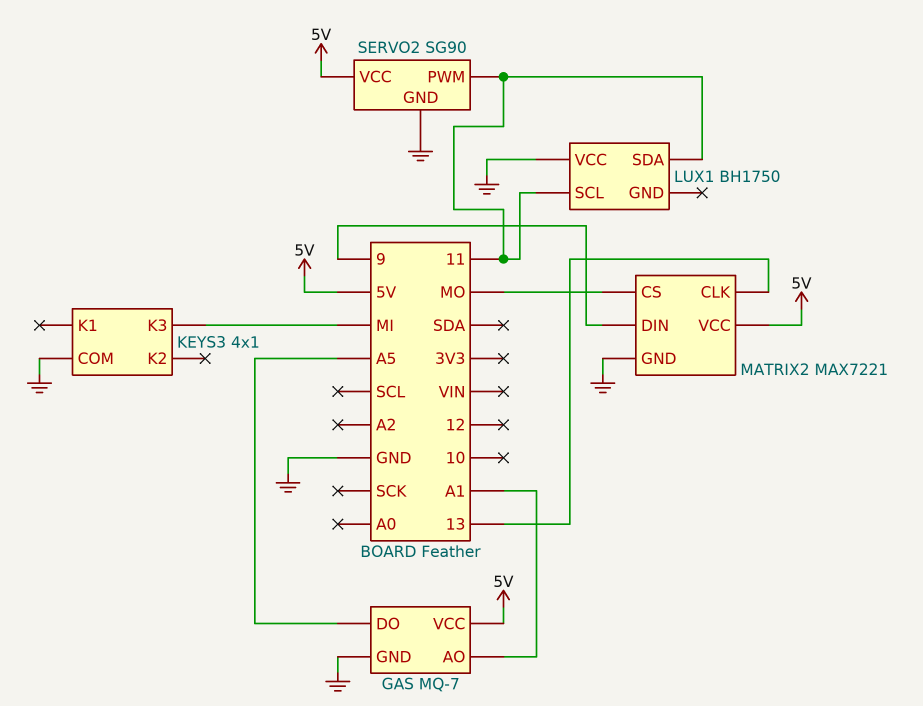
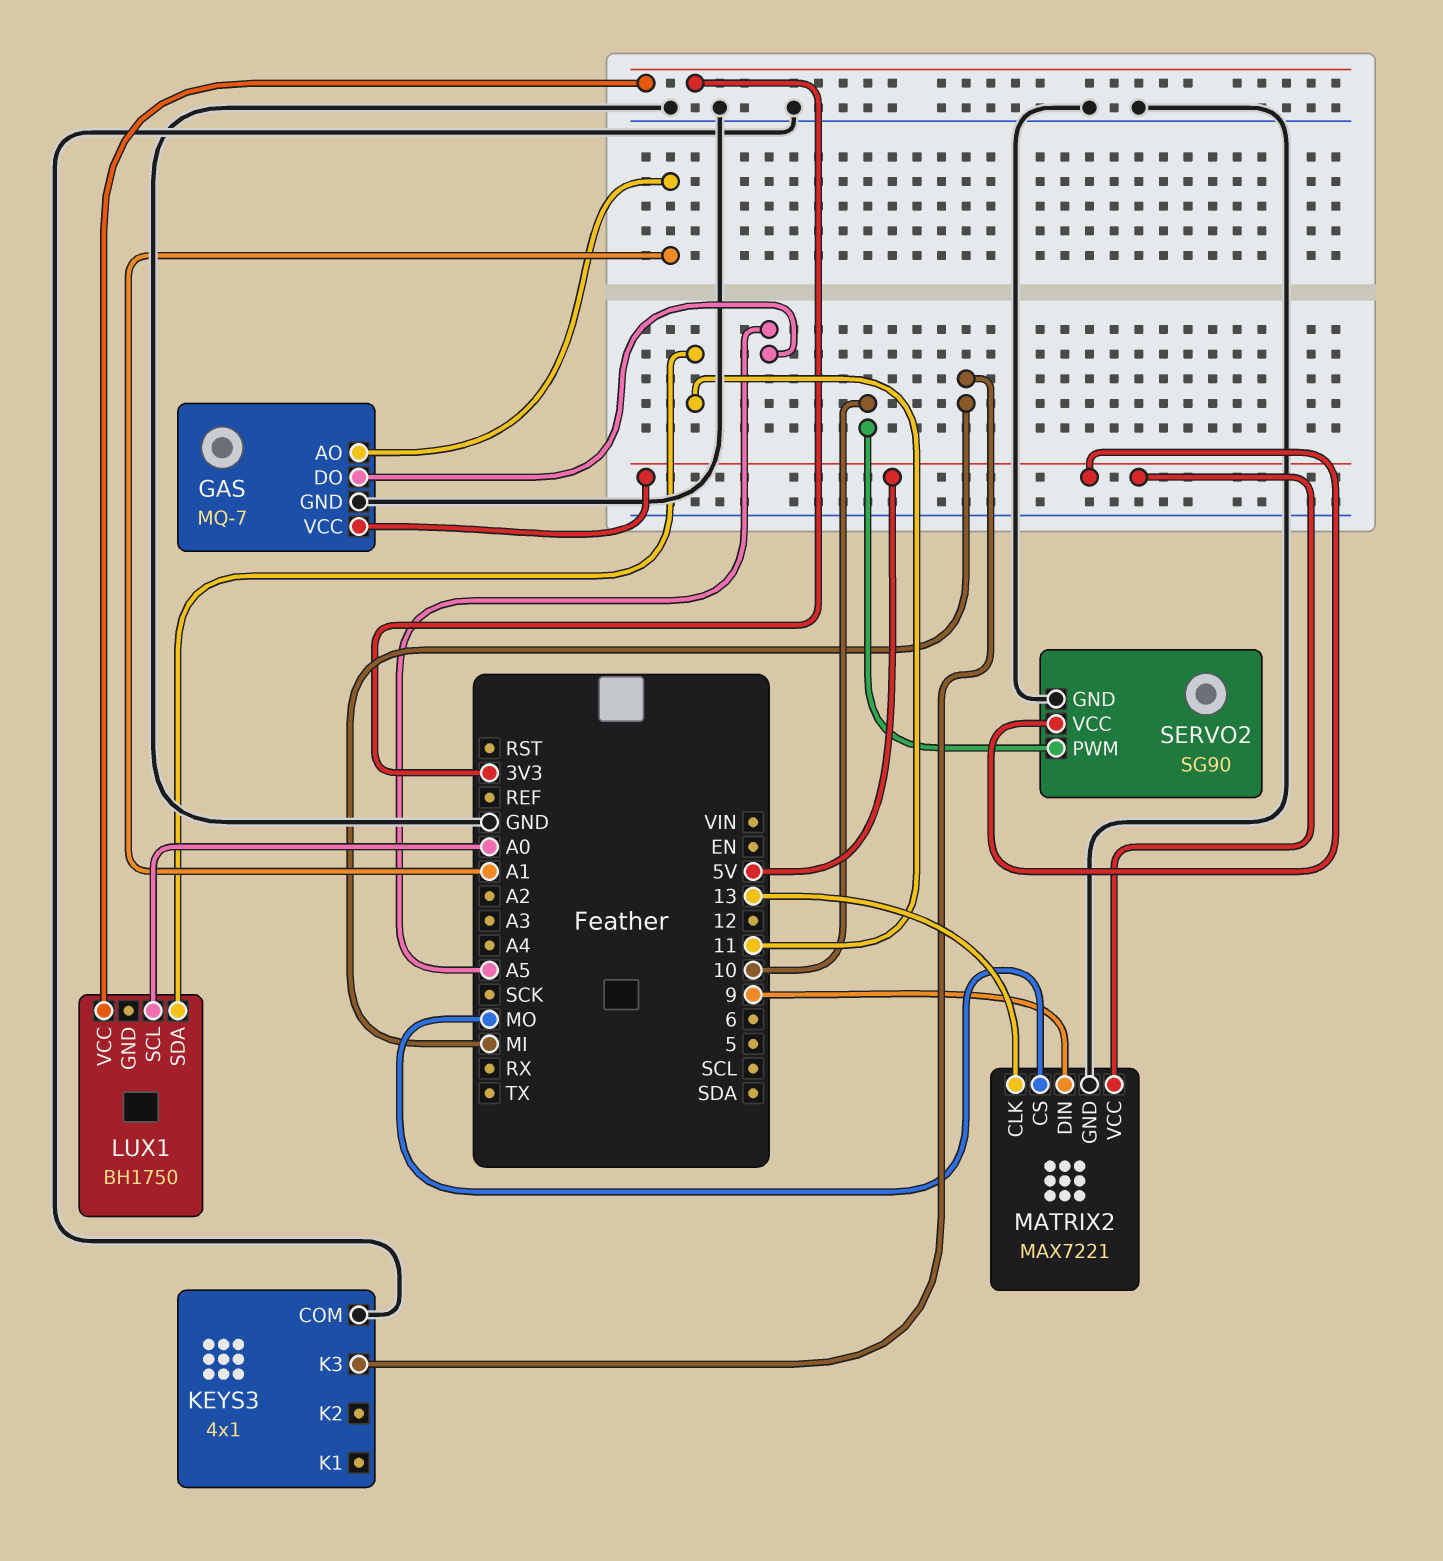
LUX1 pin SCL: 11 -> A0
LUX1 pin VCC: GND -> 3V3
SERVO2 pin PWM: 11 -> 10

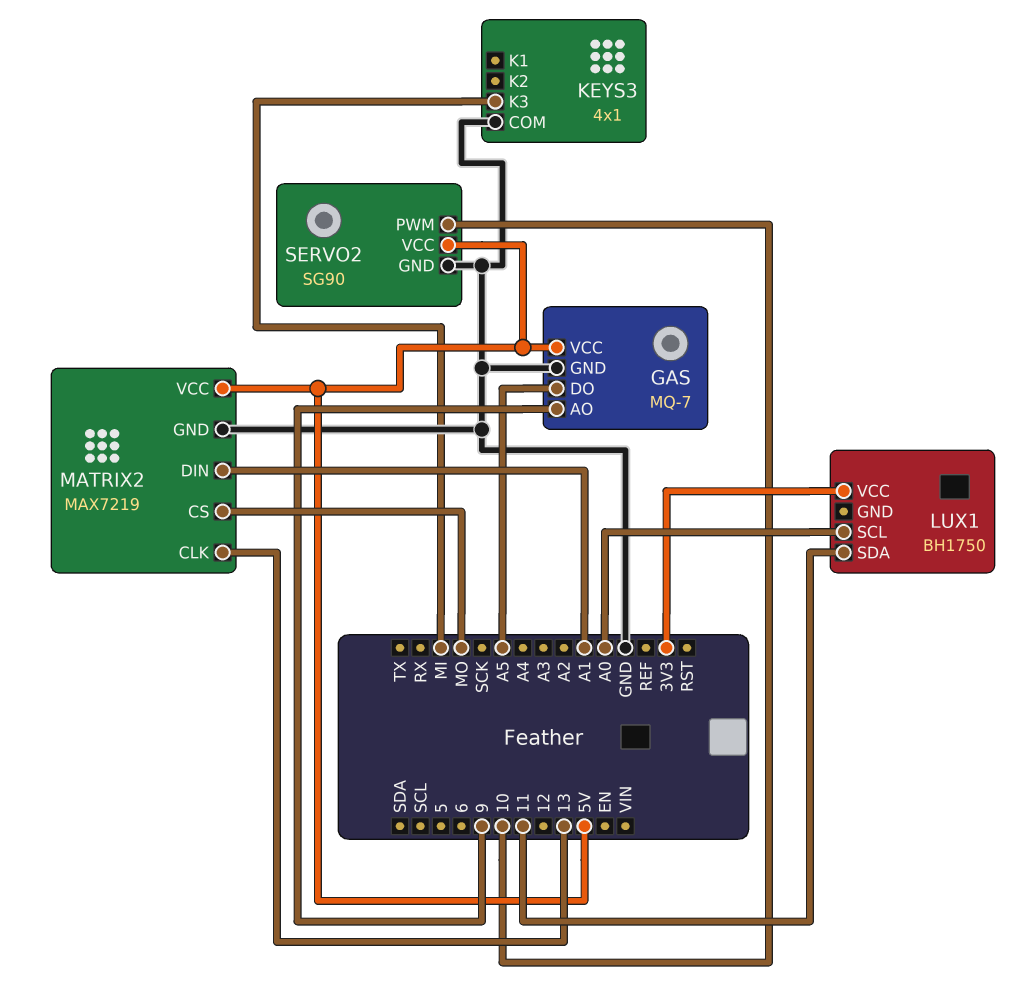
GAS pin AO: A1 -> 9
MATRIX2: MAX7221 -> MAX7219
MATRIX2 pin DIN: 9 -> A1

